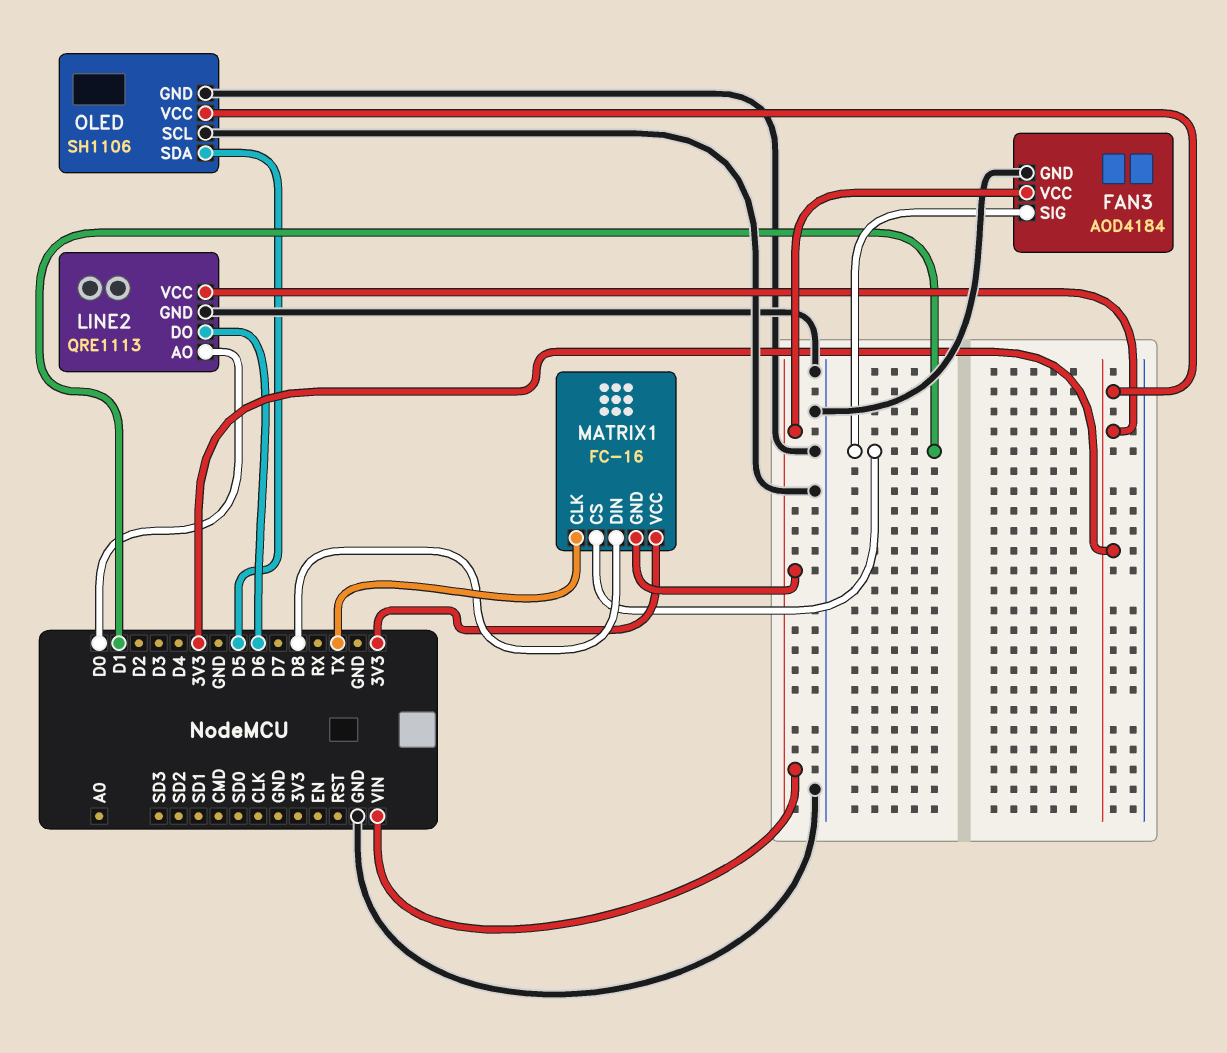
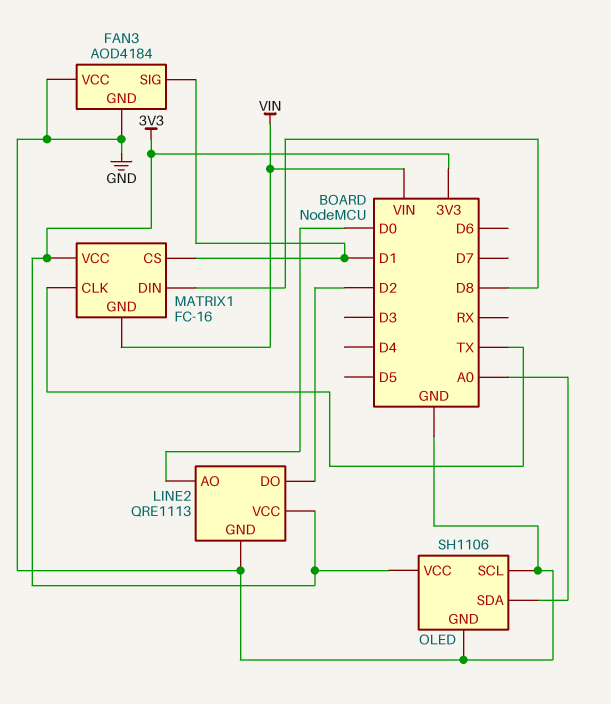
FAN3 pin VCC: VIN -> GND
LINE2 pin DO: D6 -> D2
OLED pin SDA: D5 -> A0

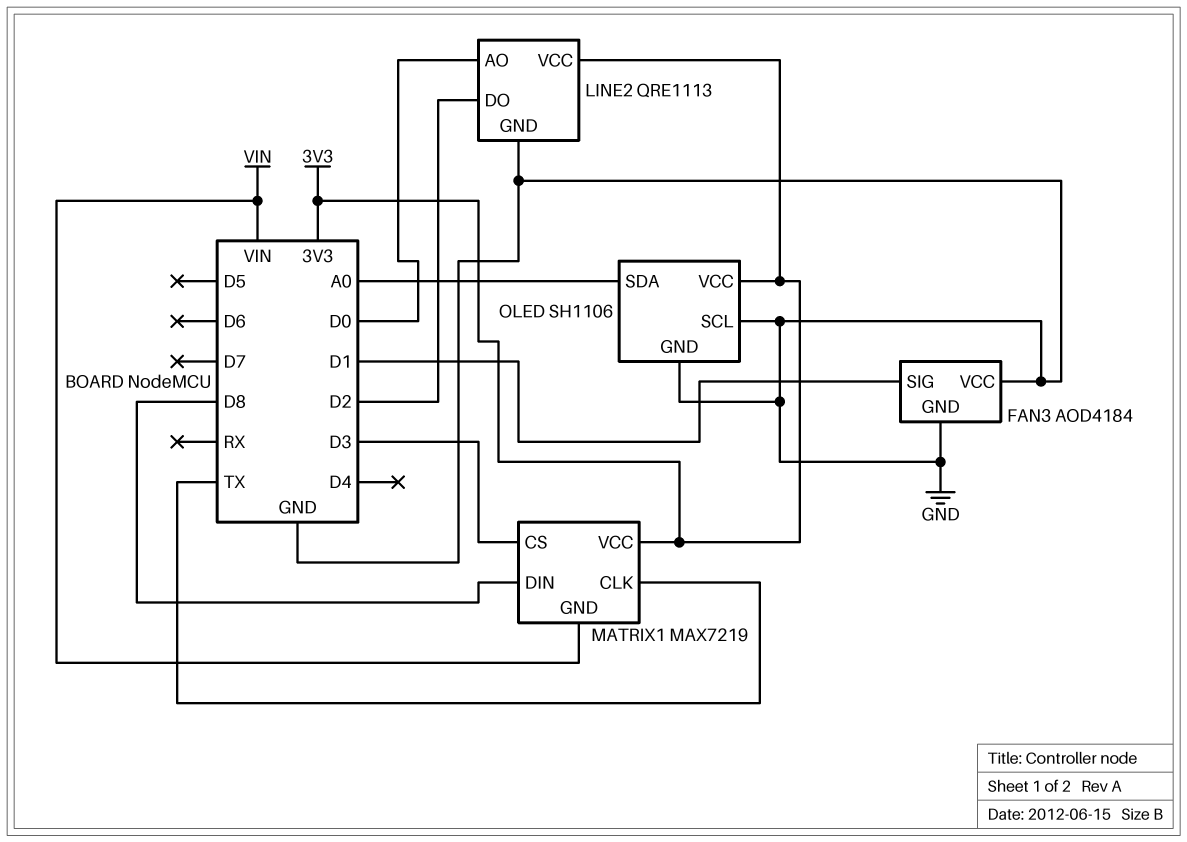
MATRIX1: FC-16 -> MAX7219
MATRIX1 pin CS: D1 -> D3

